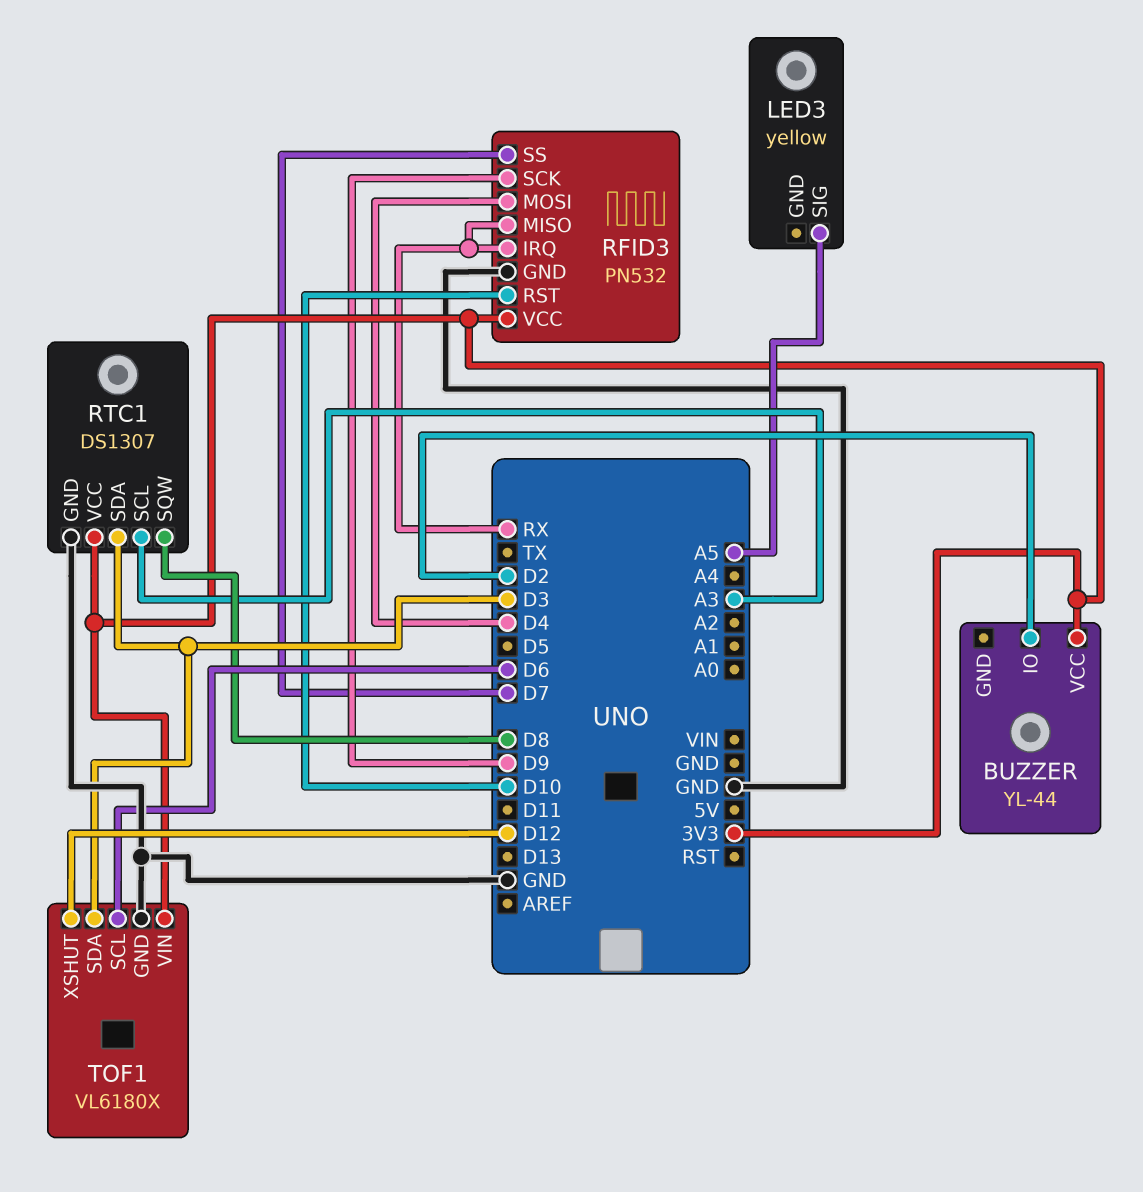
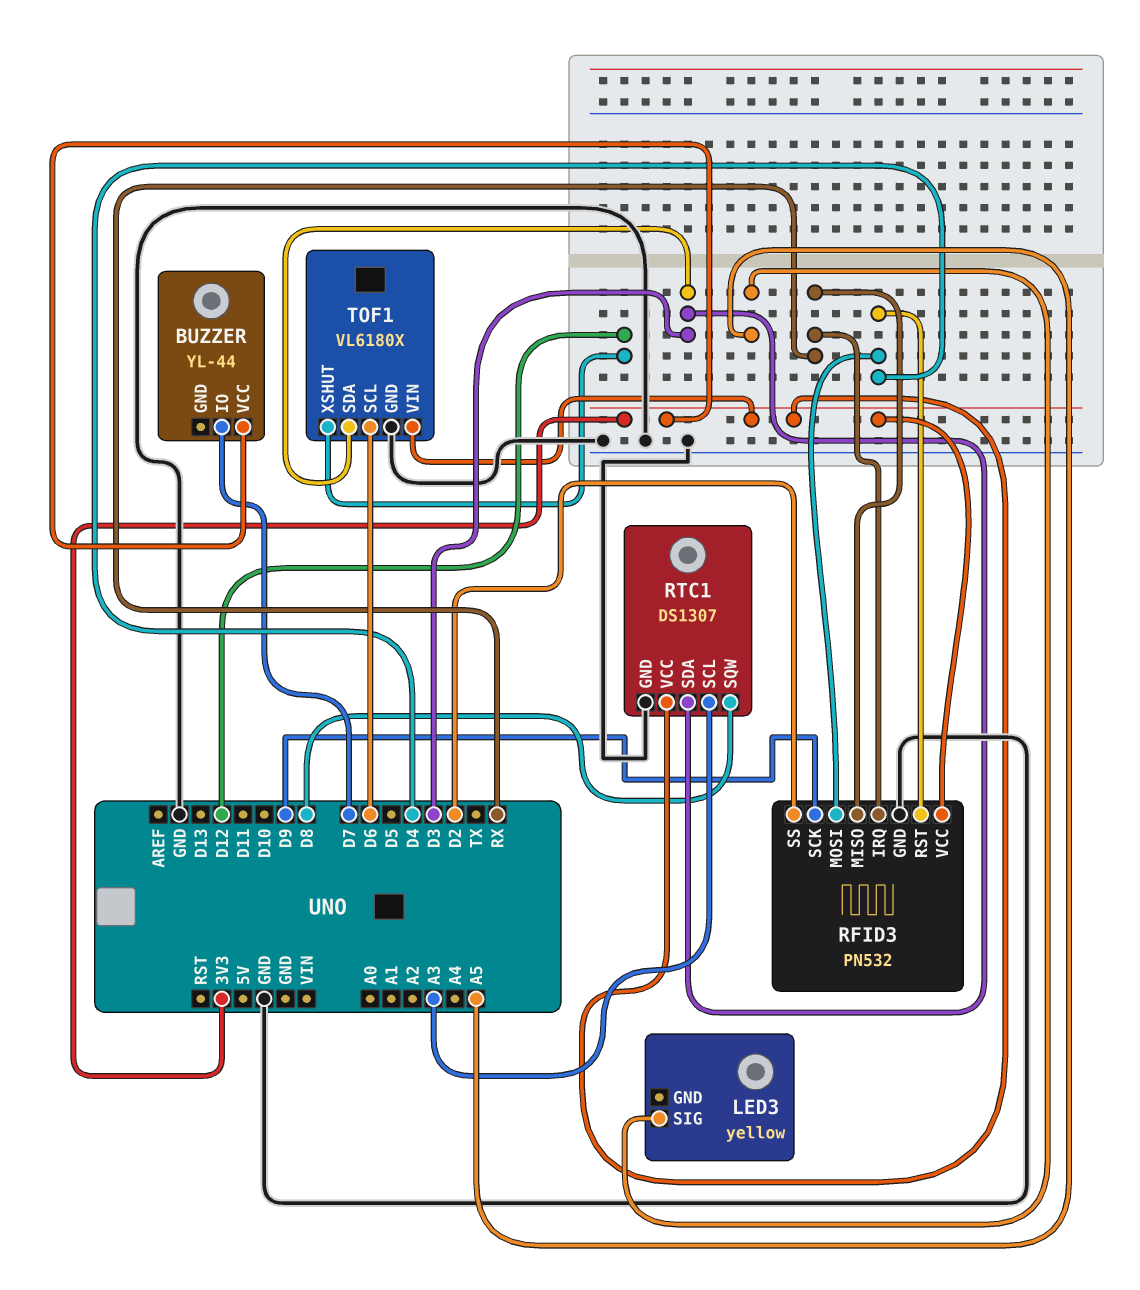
BUZZER pin IO: D2 -> D7
RFID3 pin RST: D10 -> D4
RFID3 pin SS: D7 -> D2

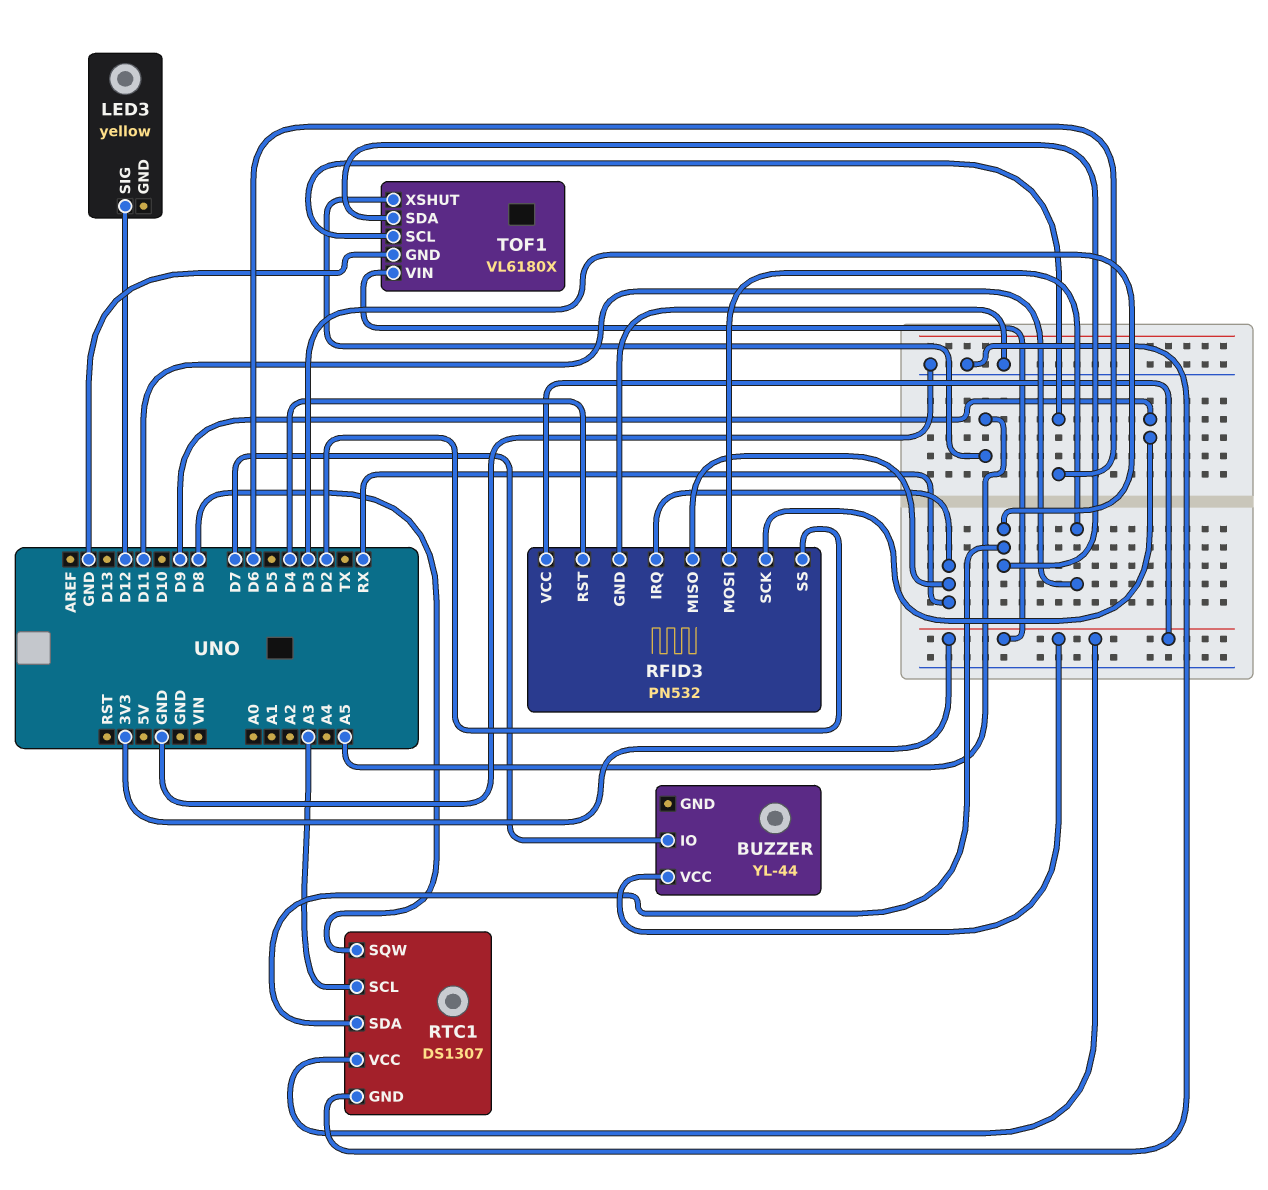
LED3 pin SIG: A5 -> D12
RFID3 pin MOSI: D4 -> D11
TOF1 pin XSHUT: D12 -> A5

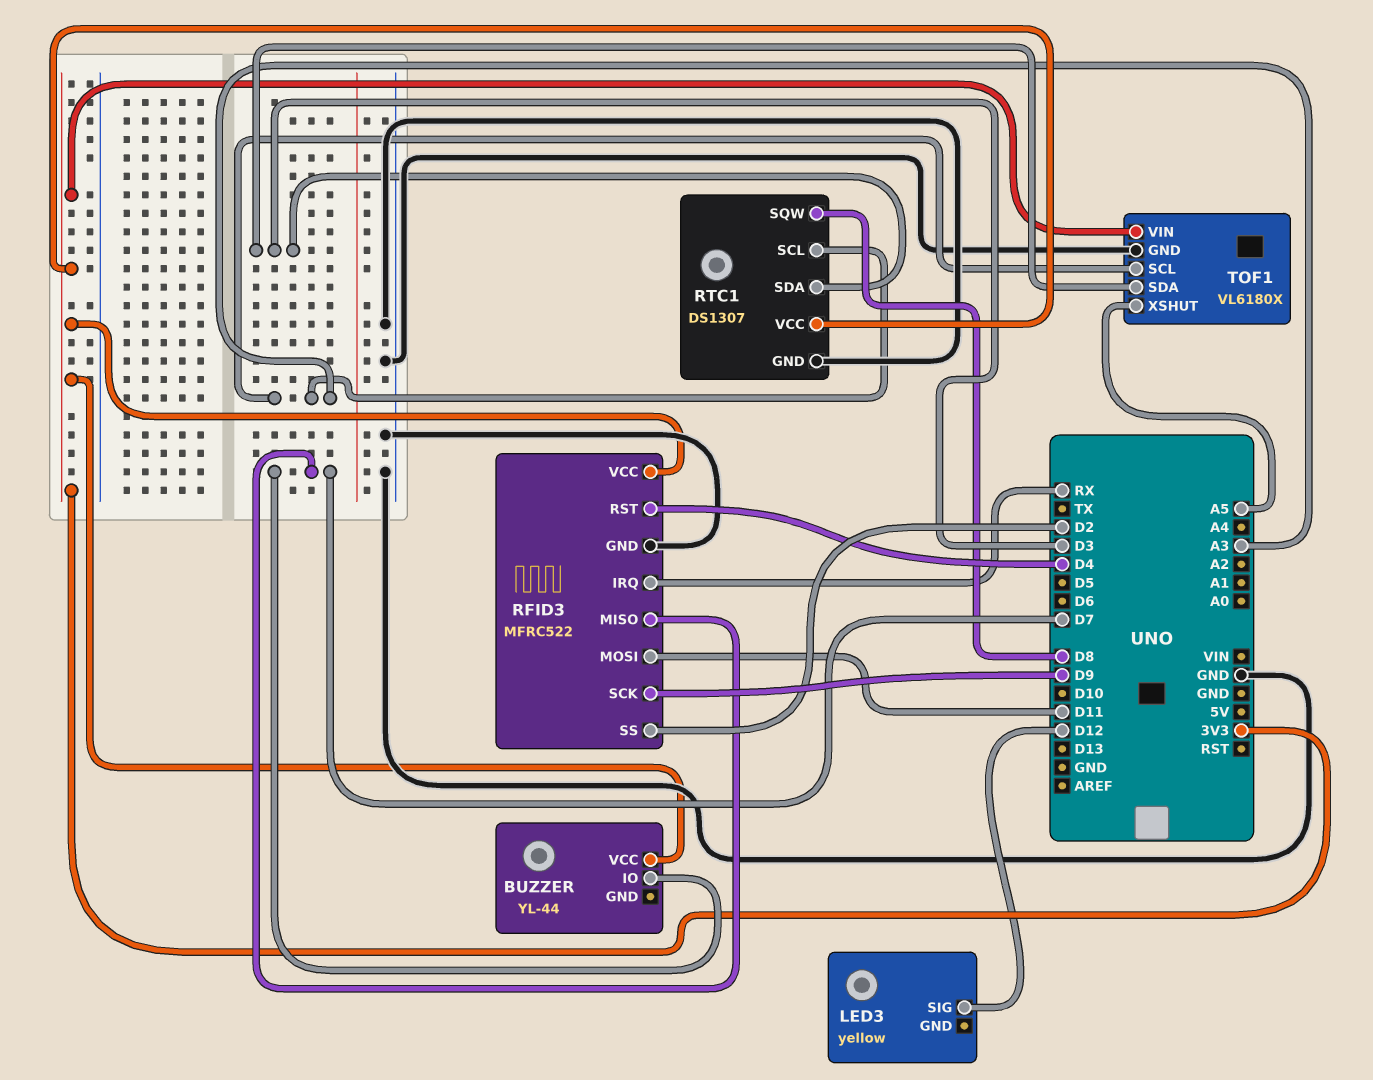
RFID3: PN532 -> MFRC522
RFID3 pin MISO: RX -> D7
TOF1 pin SCL: D6 -> A3

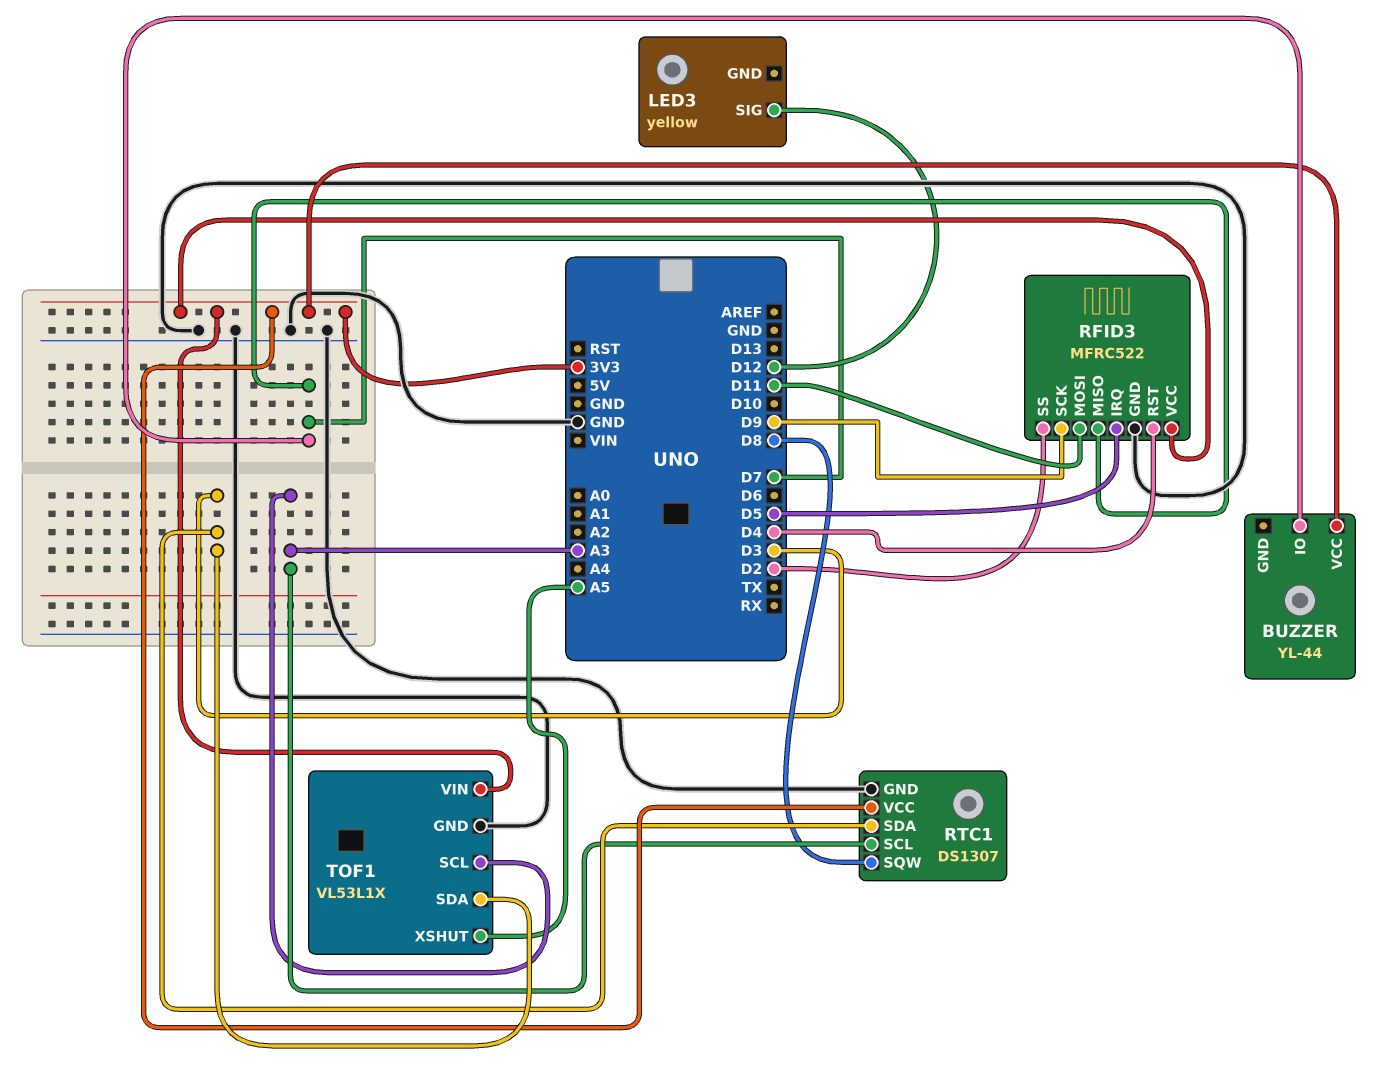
RFID3 pin IRQ: RX -> D5
TOF1: VL6180X -> VL53L1X

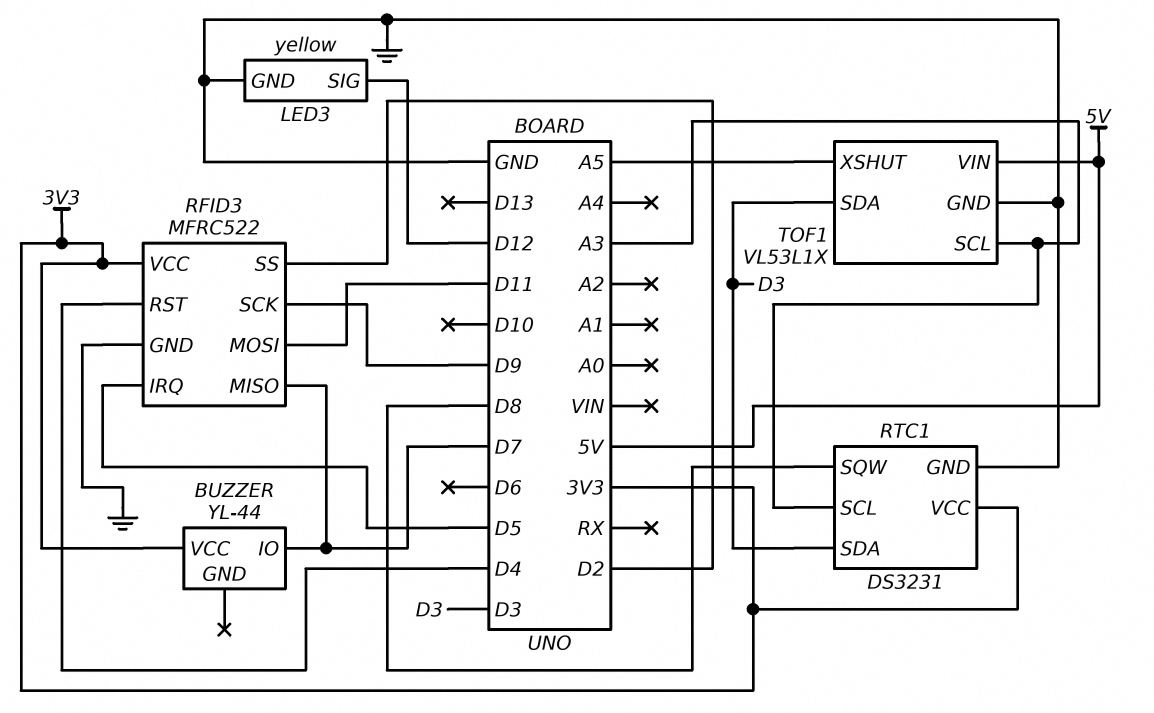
LED3 pin GND: none -> GND
RTC1: DS1307 -> DS3231
TOF1 pin VIN: 3V3 -> 5V

